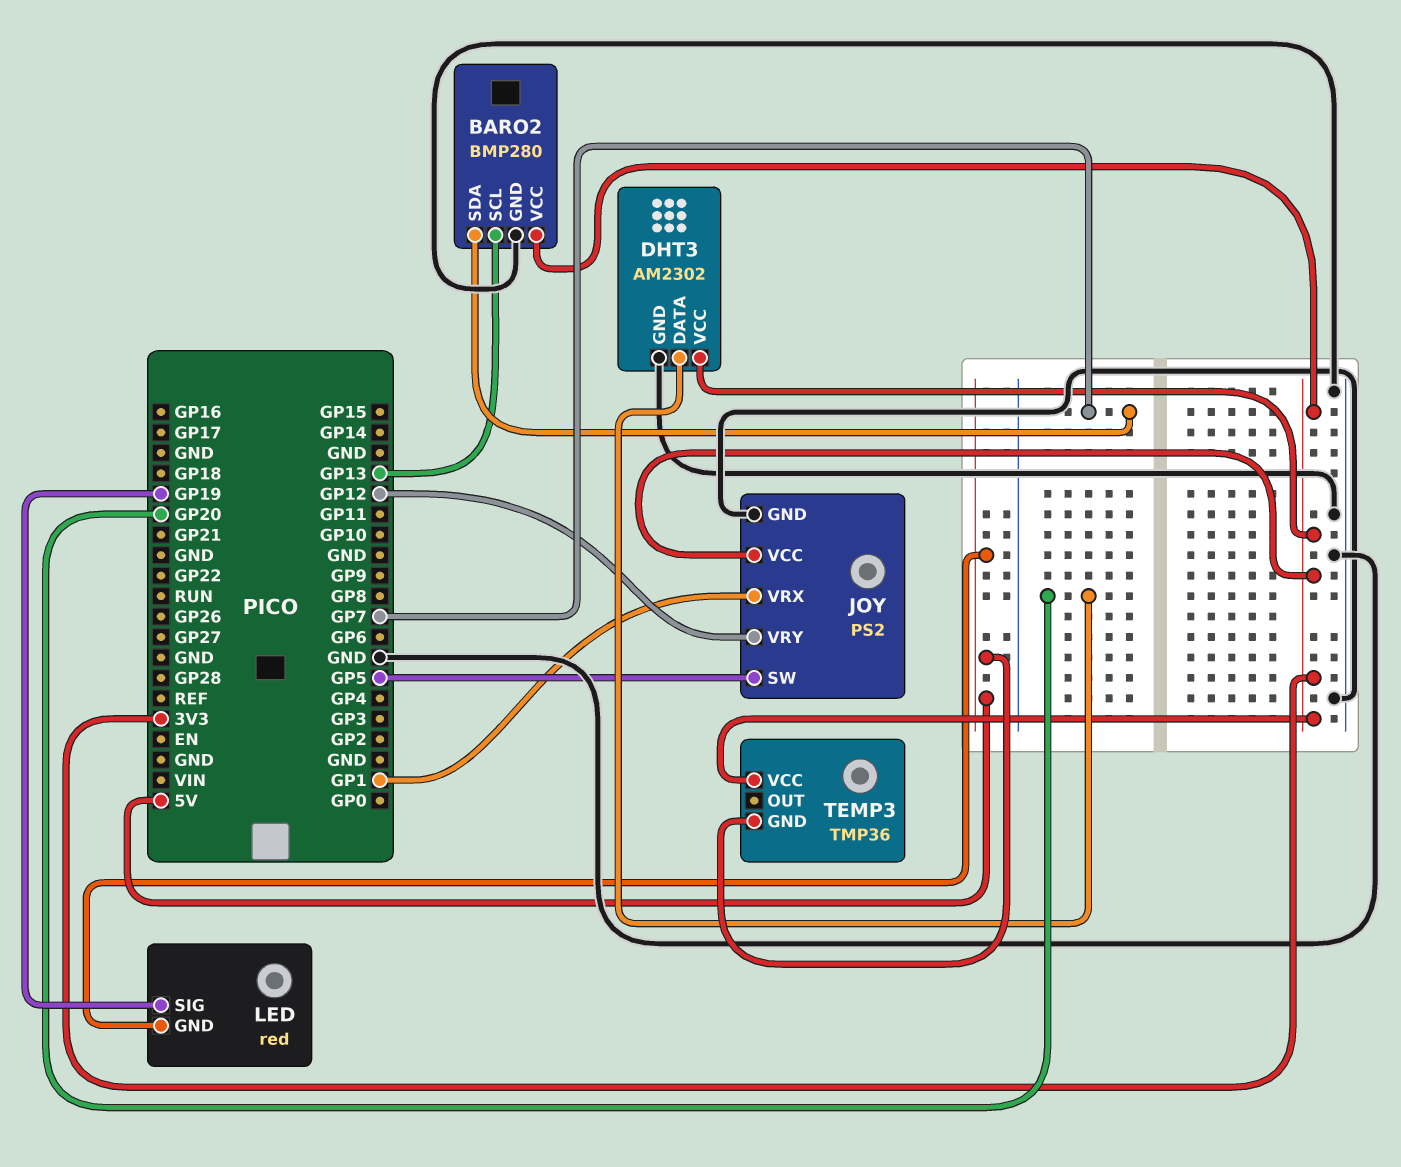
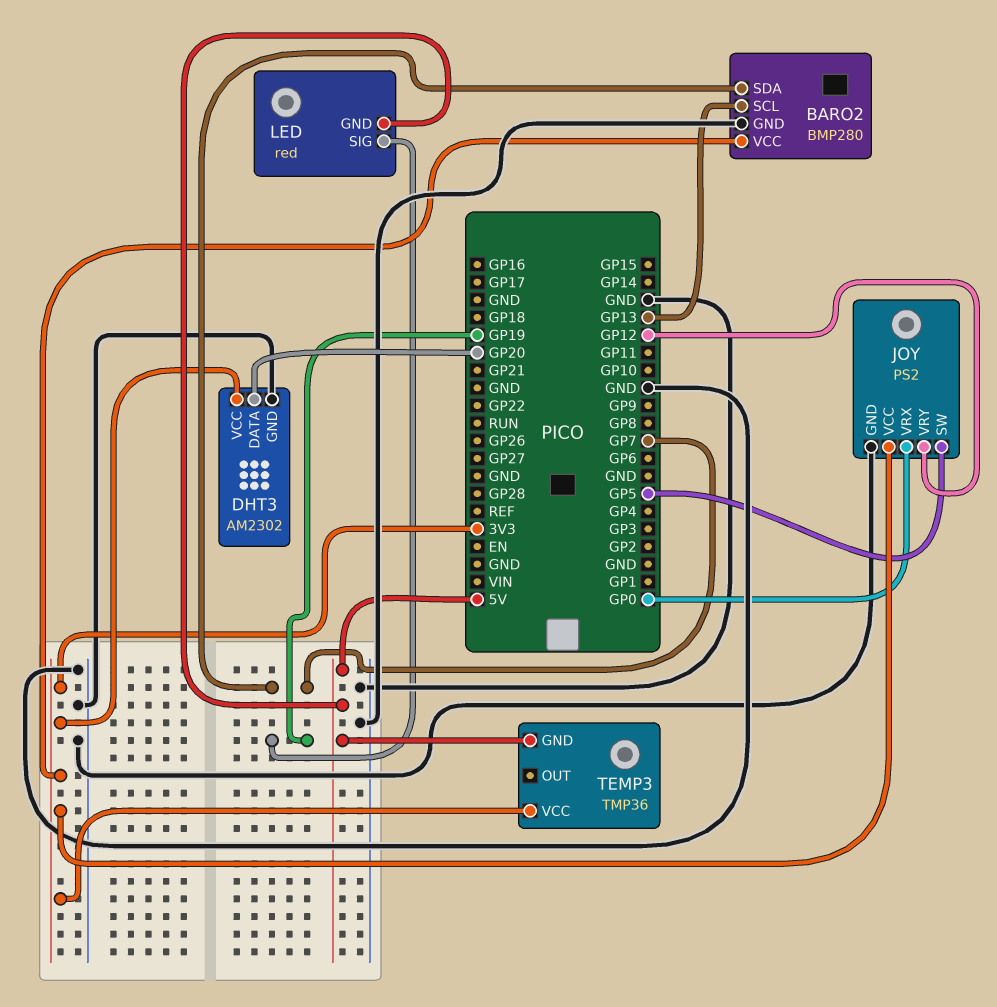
JOY pin VRX: GP1 -> GP0

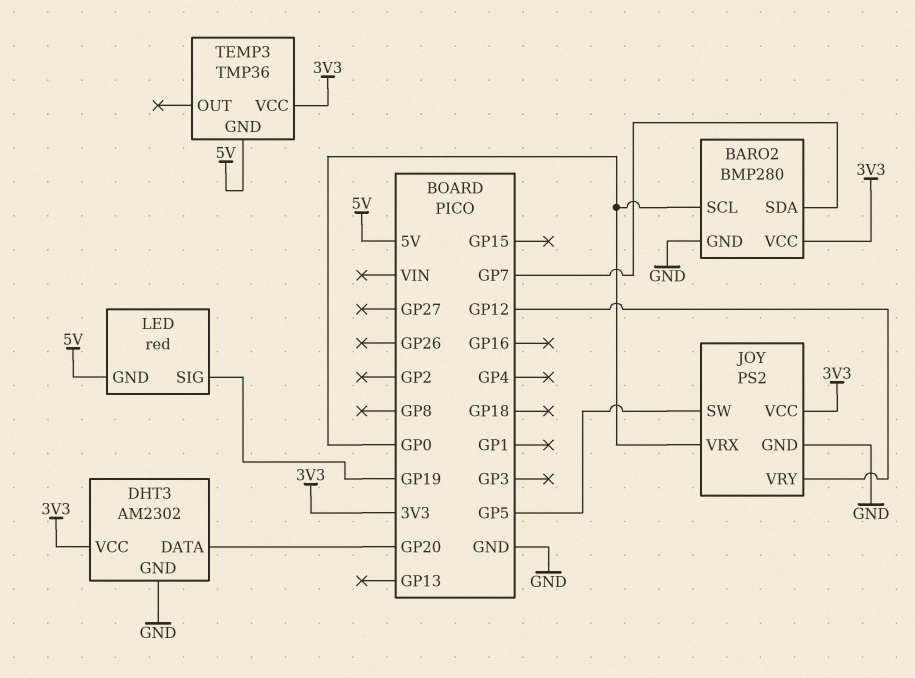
BARO2 pin SCL: GP13 -> GP0

